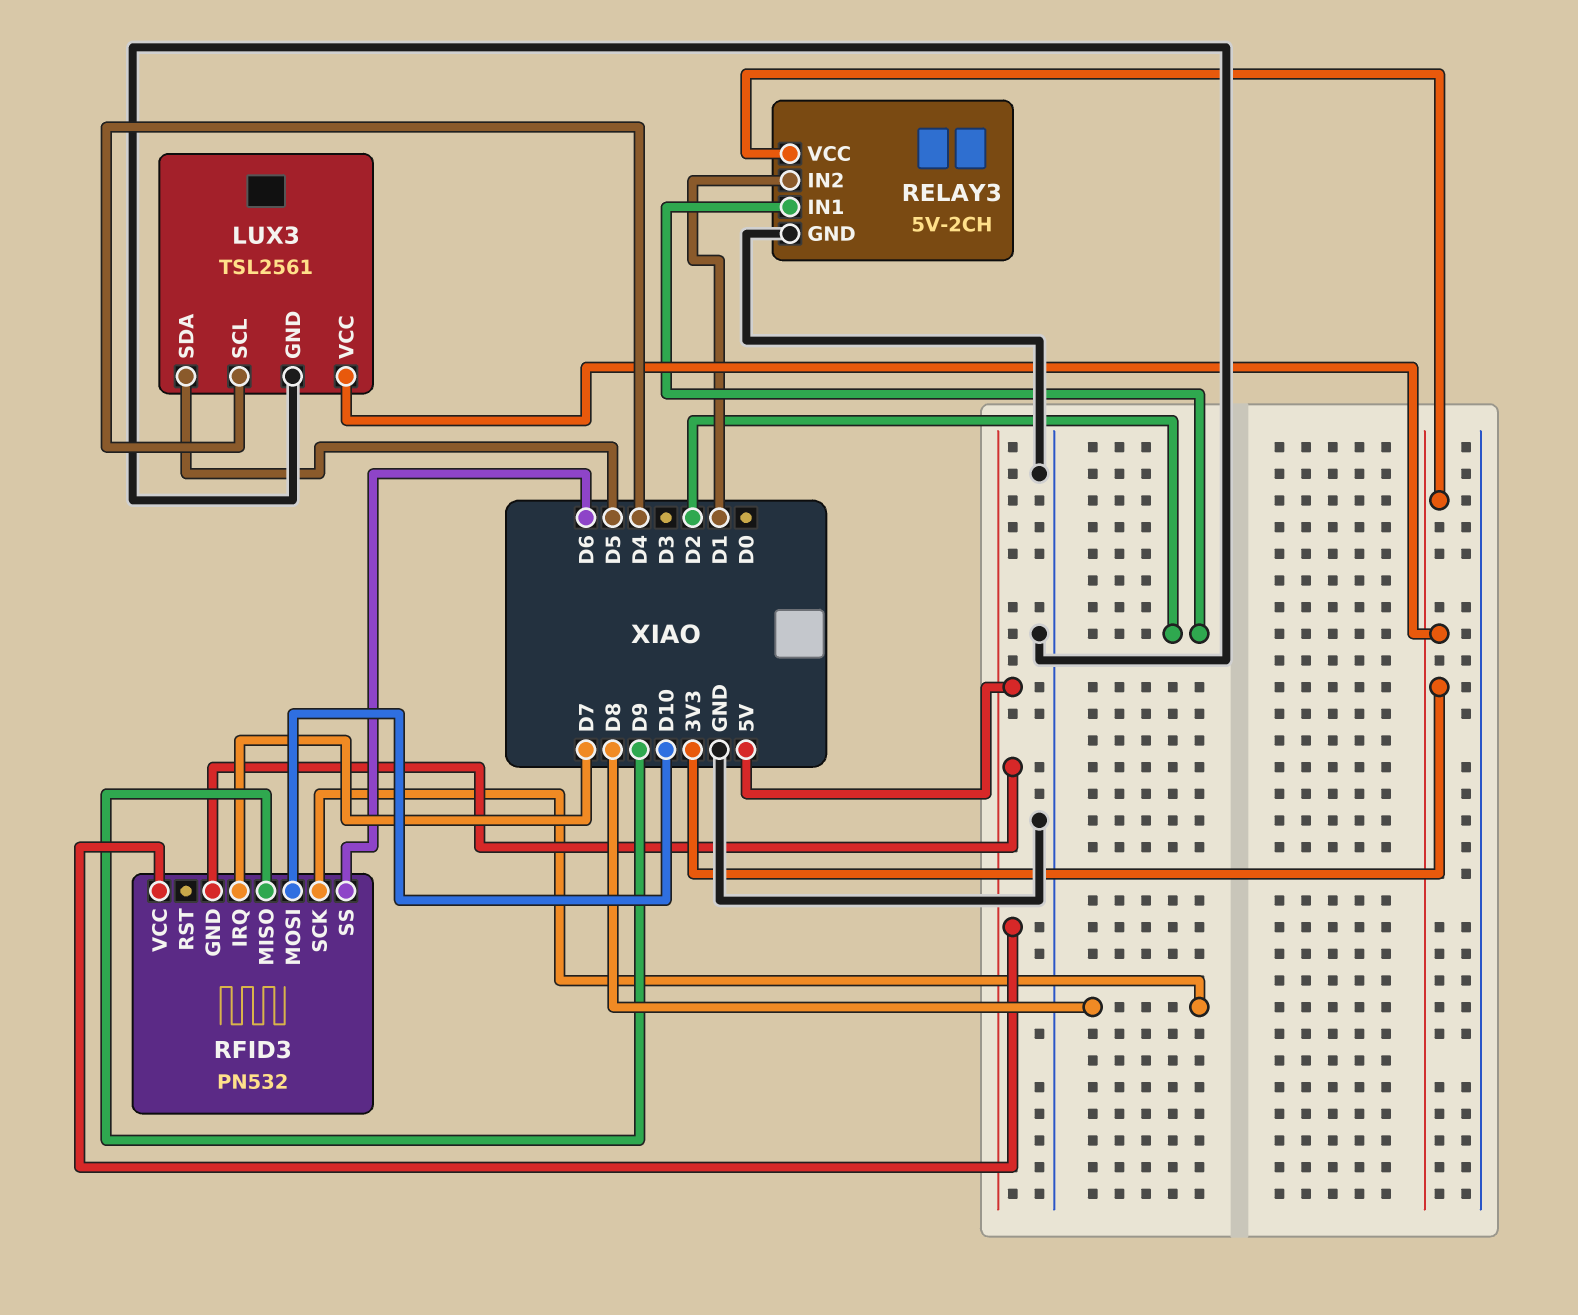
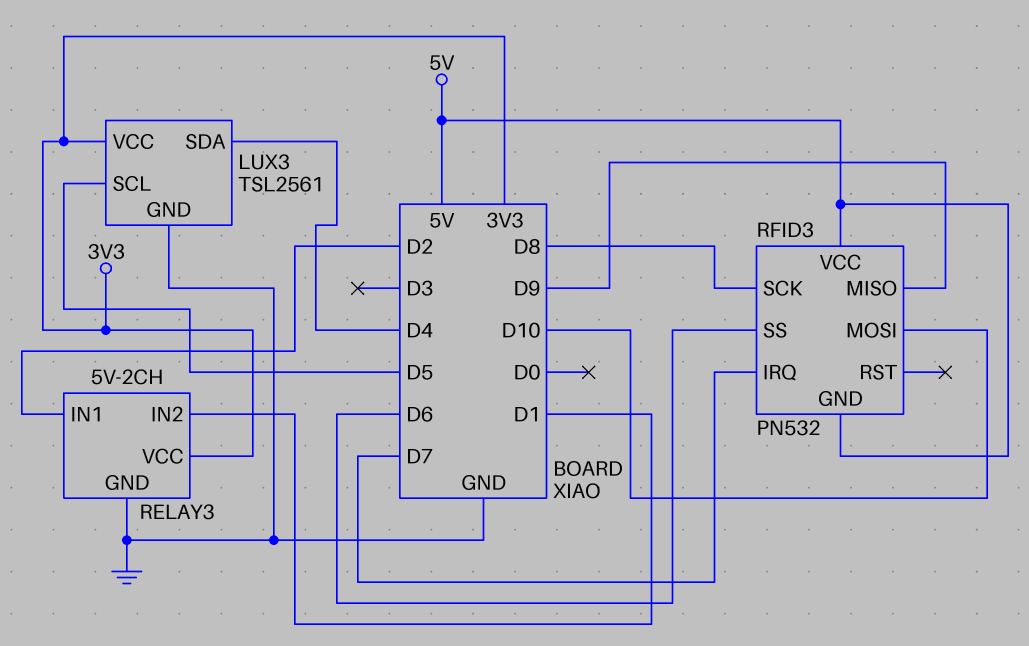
LUX3 pin SCL: D4 -> D5
LUX3 pin SDA: D5 -> D4

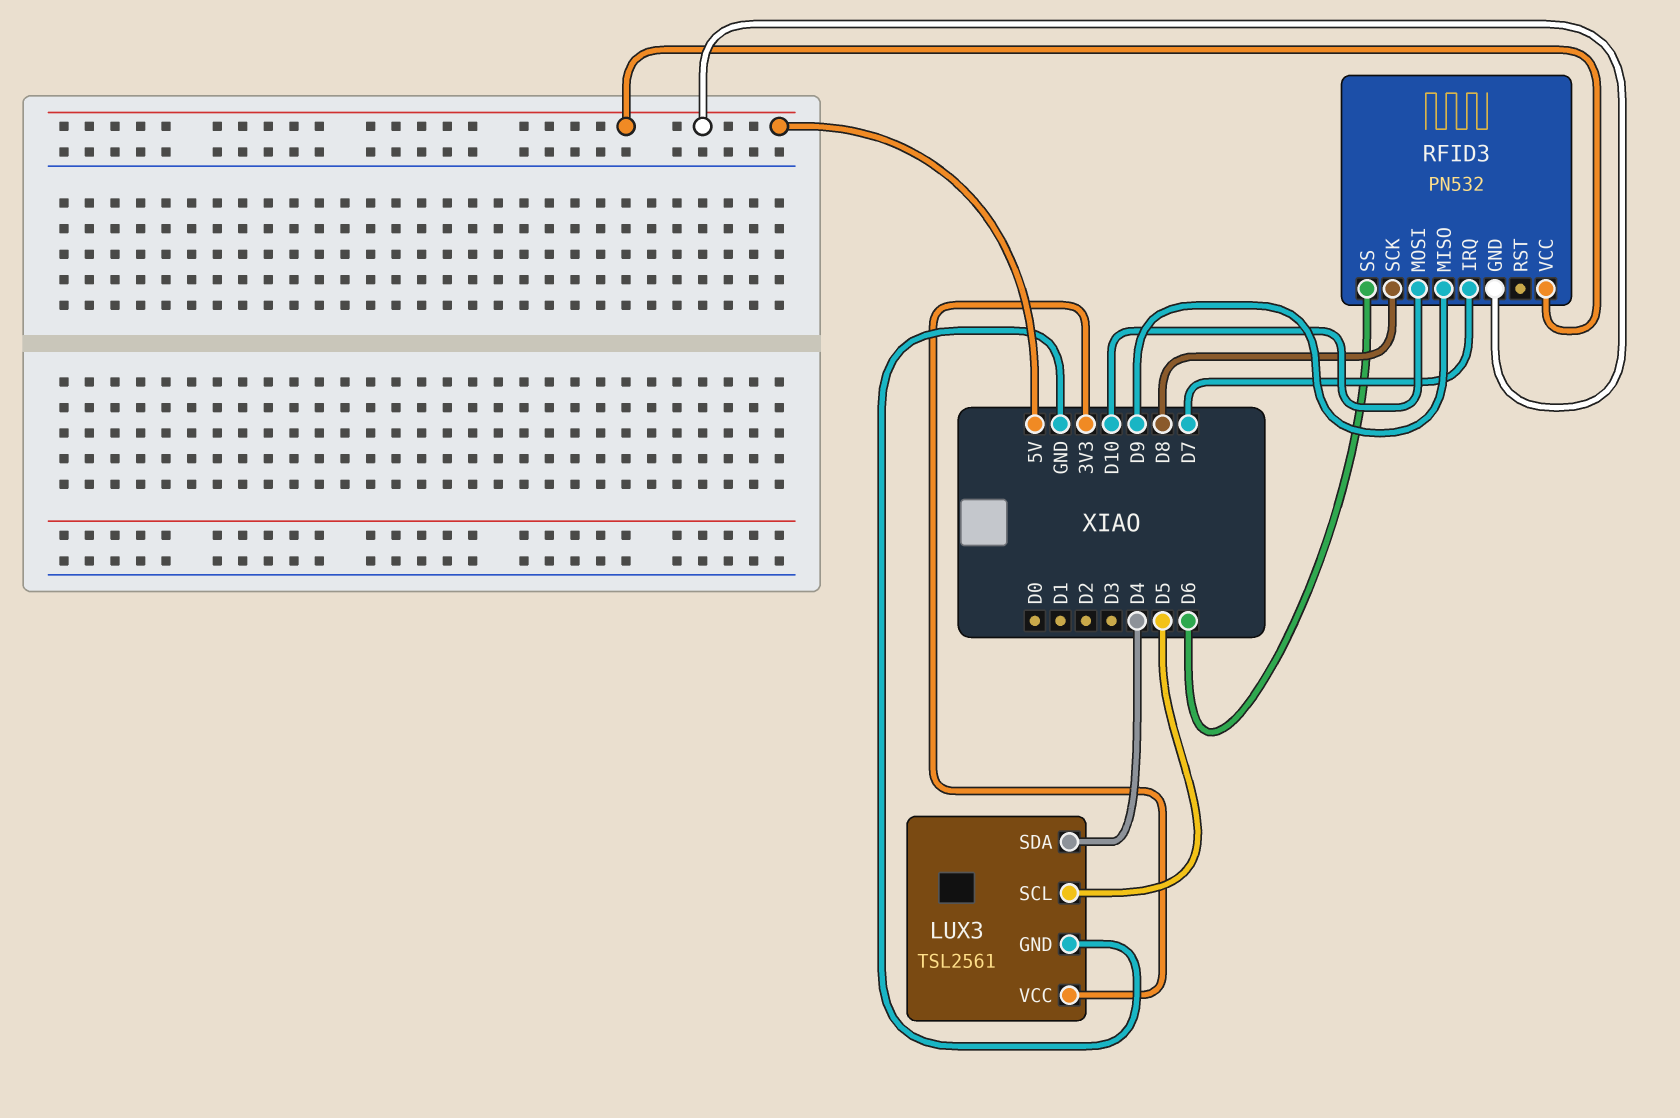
RELAY3: 5V-2CH -> none
RELAY3 pin GND: GND -> none
RELAY3 pin IN1: D2 -> none
RELAY3 pin IN2: D1 -> none
RELAY3 pin VCC: 3V3 -> none

